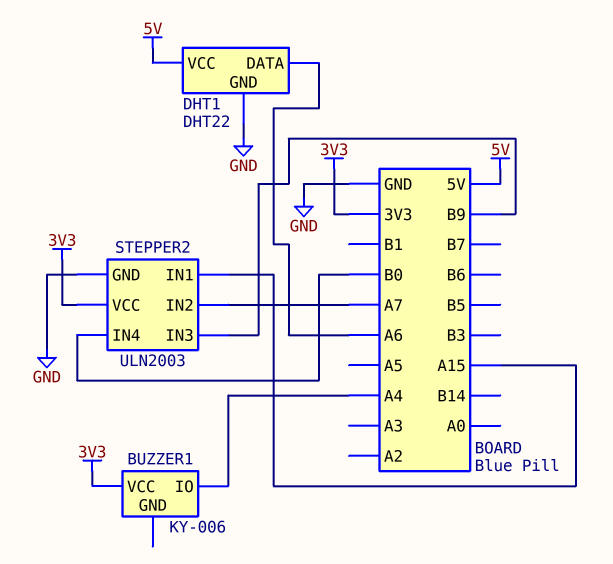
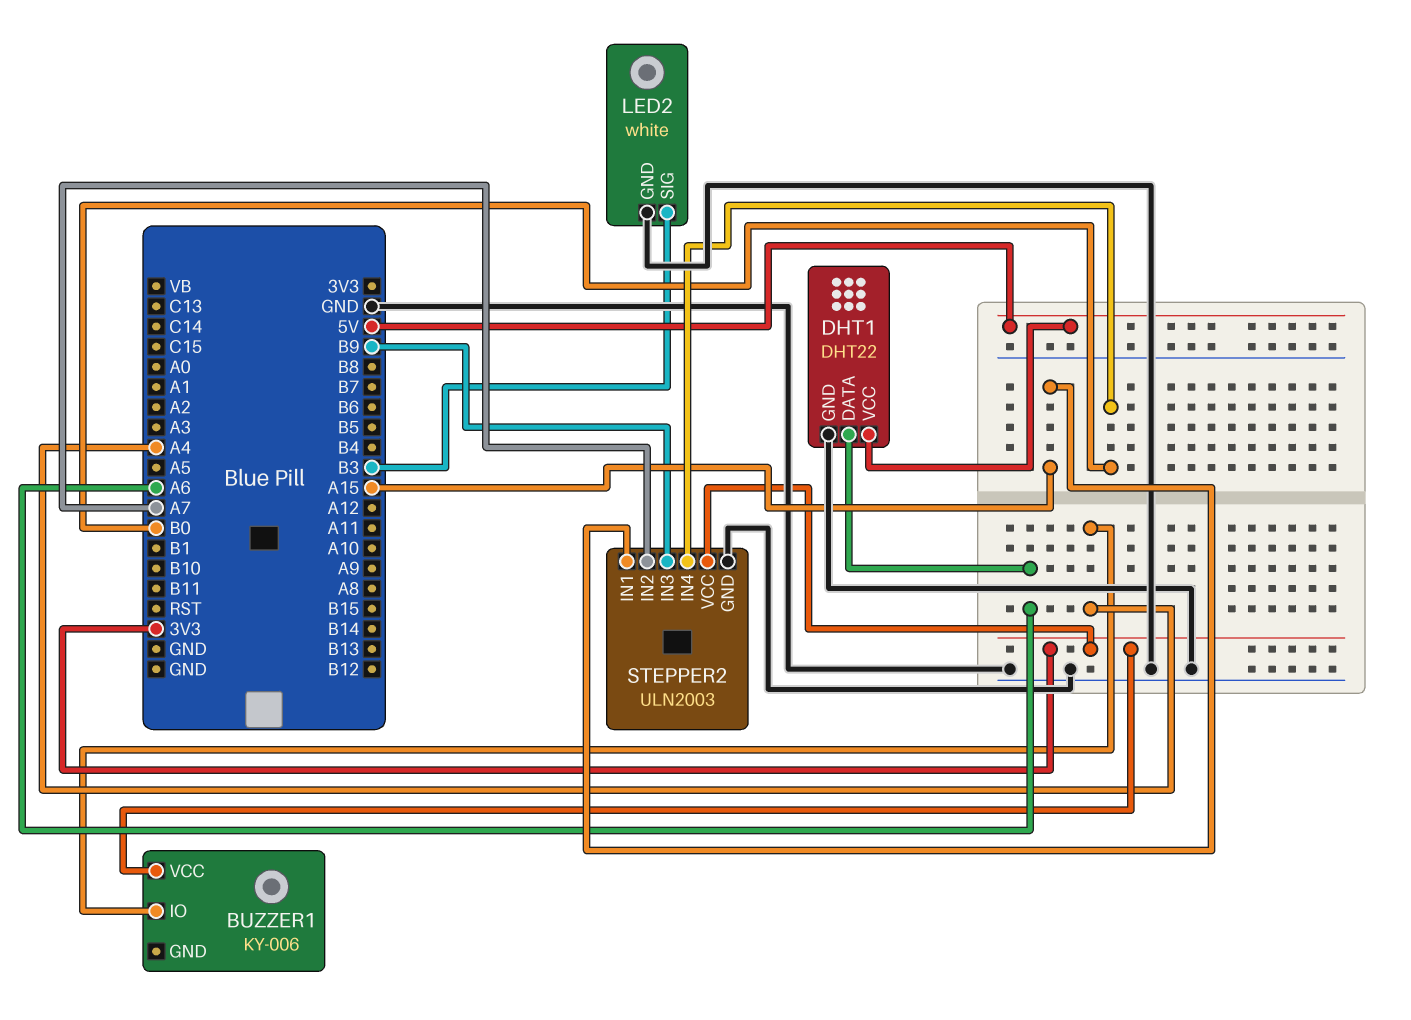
LED2: none -> white
LED2 pin GND: none -> GND
LED2 pin SIG: none -> B3

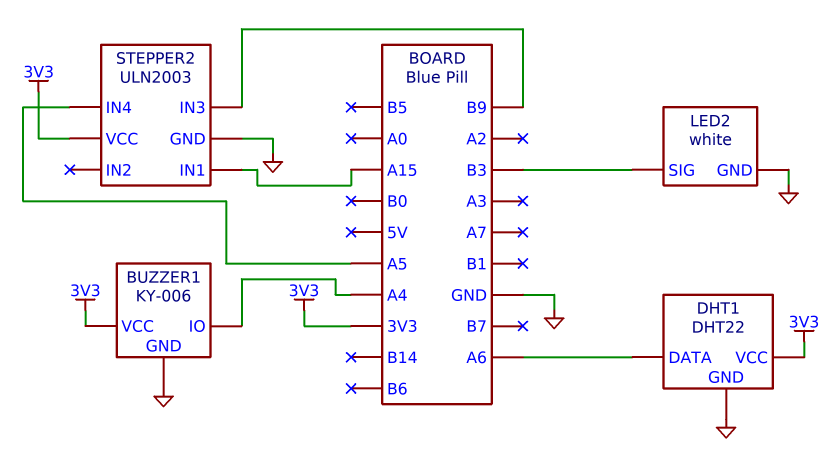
BUZZER1 pin GND: none -> GND
DHT1 pin VCC: 5V -> 3V3
STEPPER2 pin IN2: A7 -> none
STEPPER2 pin IN4: B0 -> A5

